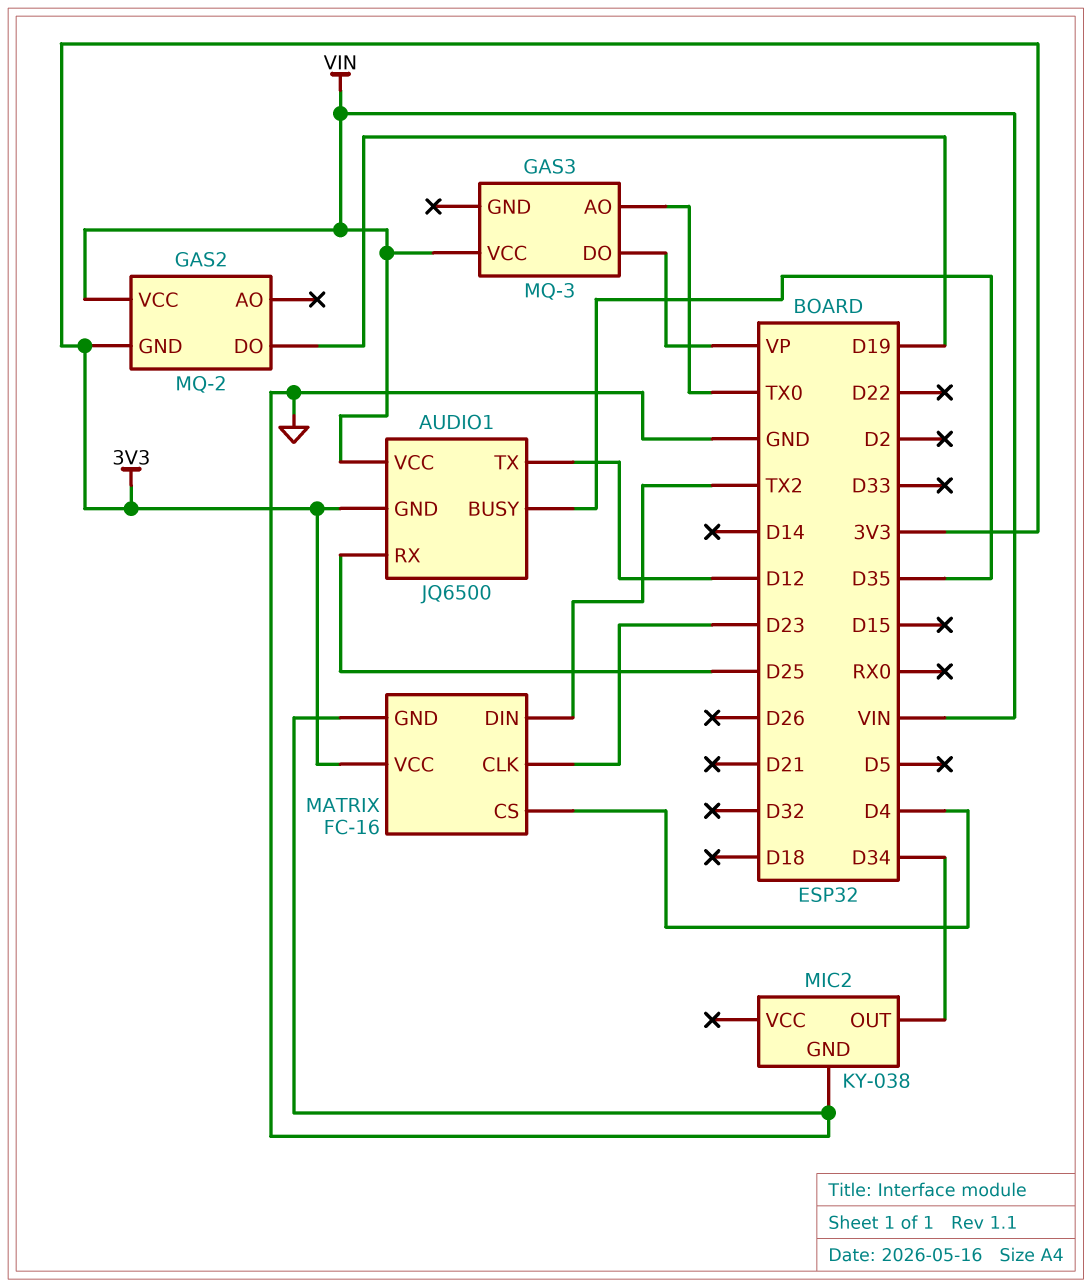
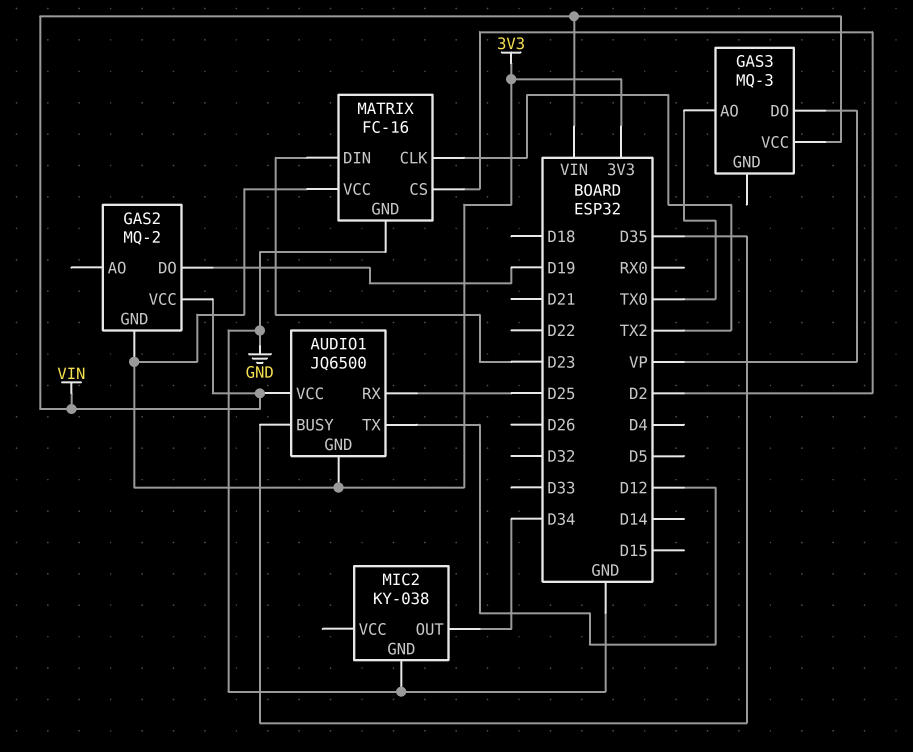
MATRIX pin CLK: D23 -> TX2
MATRIX pin CS: D4 -> D2
MATRIX pin DIN: TX2 -> D23

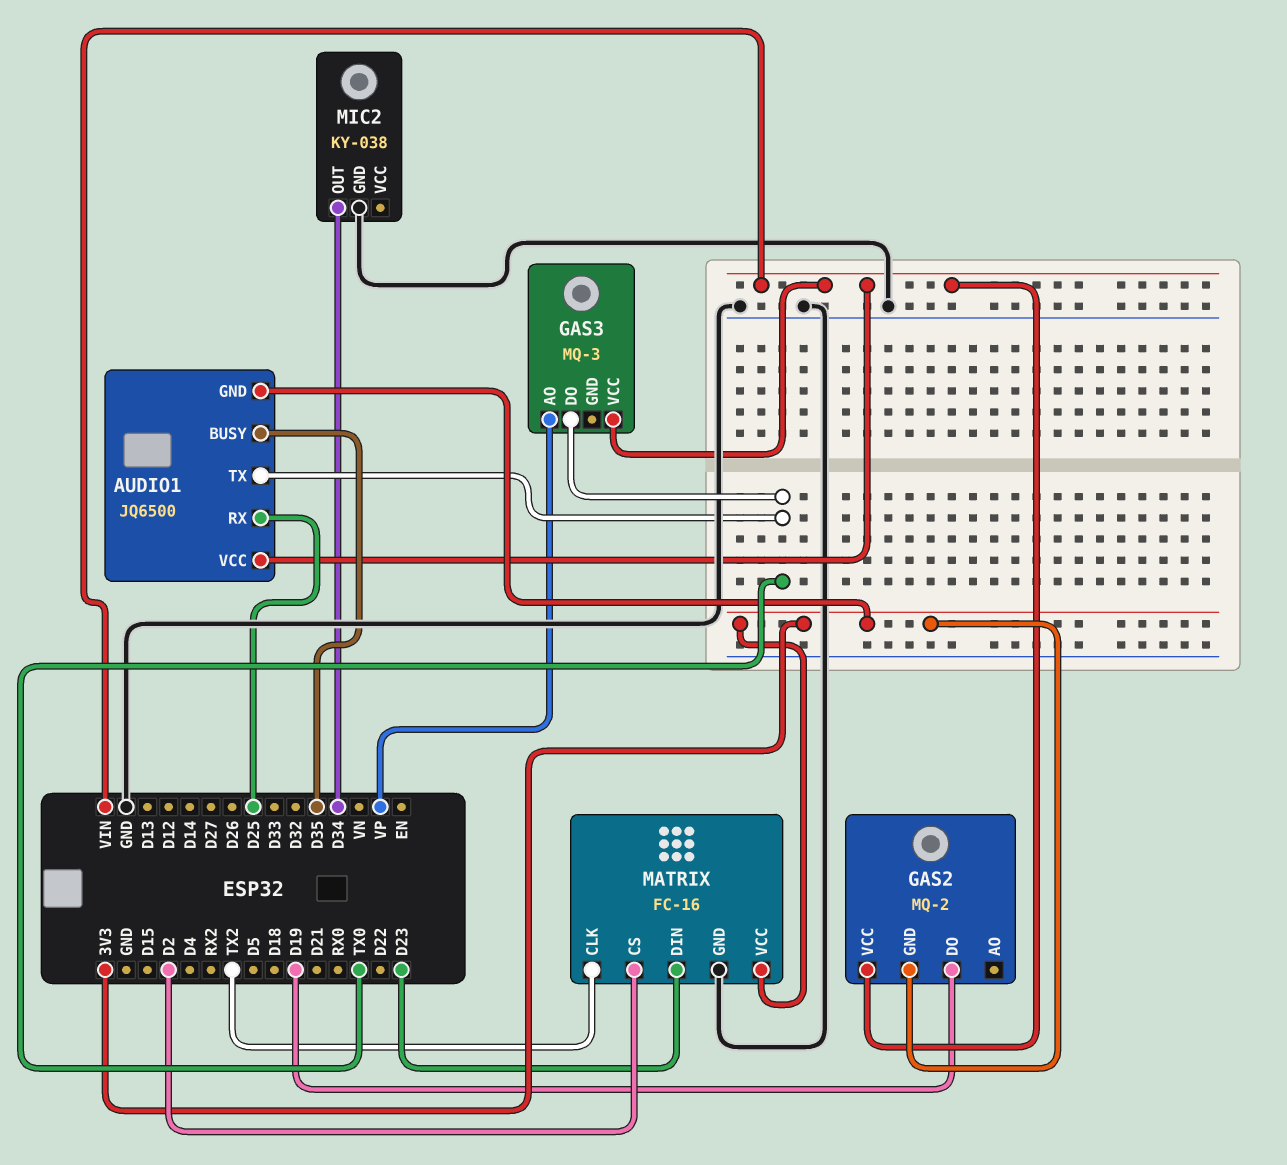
AUDIO1 pin TX: D12 -> TX0
GAS3 pin AO: TX0 -> VP
GAS3 pin DO: VP -> TX0

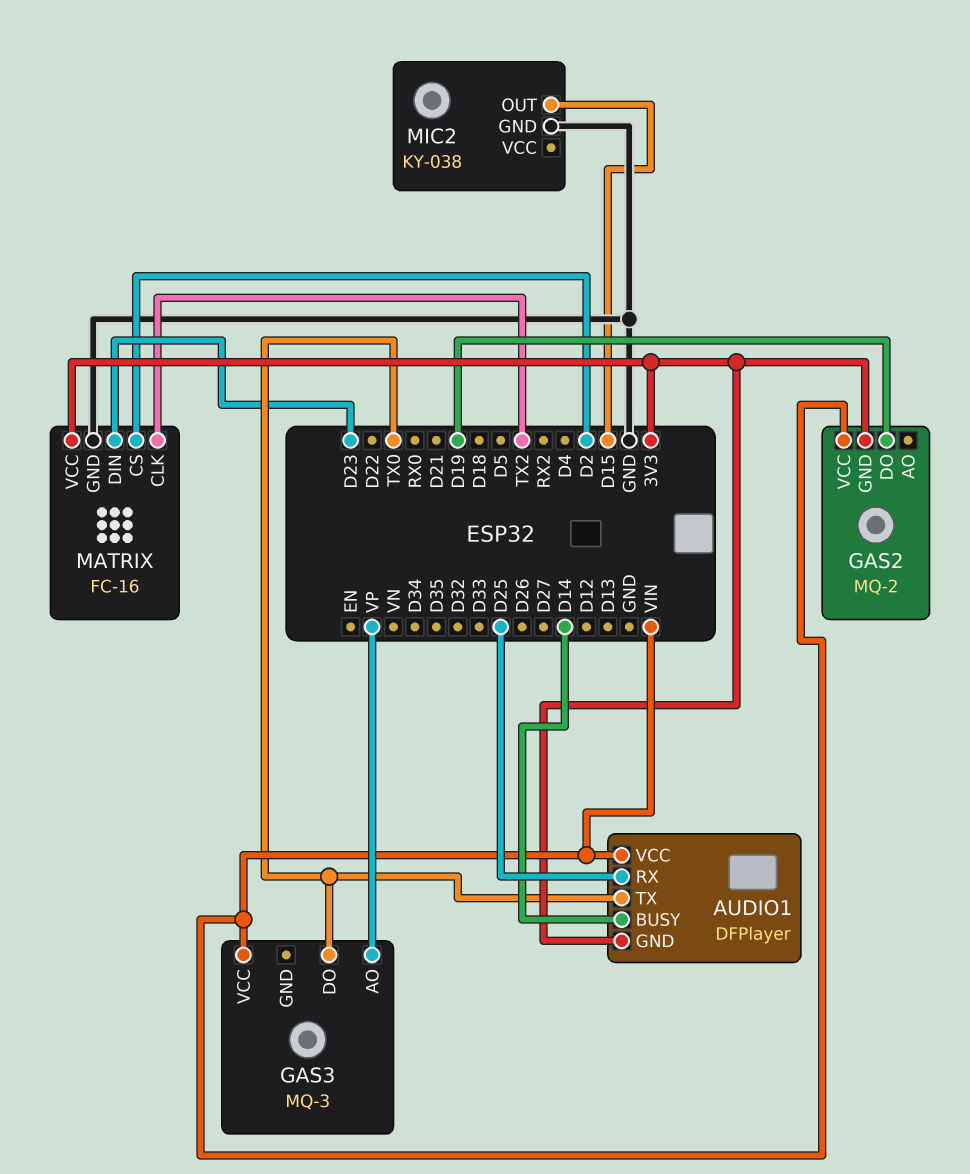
AUDIO1: JQ6500 -> DFPlayer
AUDIO1 pin BUSY: D35 -> D14
MIC2 pin OUT: D34 -> D15

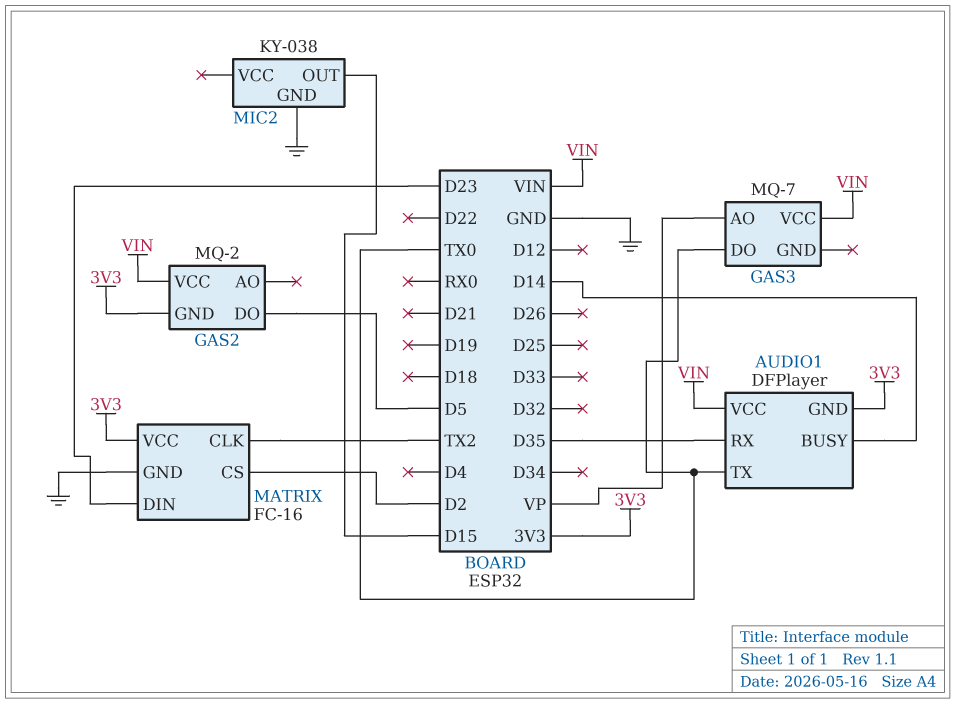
AUDIO1 pin RX: D25 -> D35
GAS2 pin DO: D19 -> D5
GAS3: MQ-3 -> MQ-7

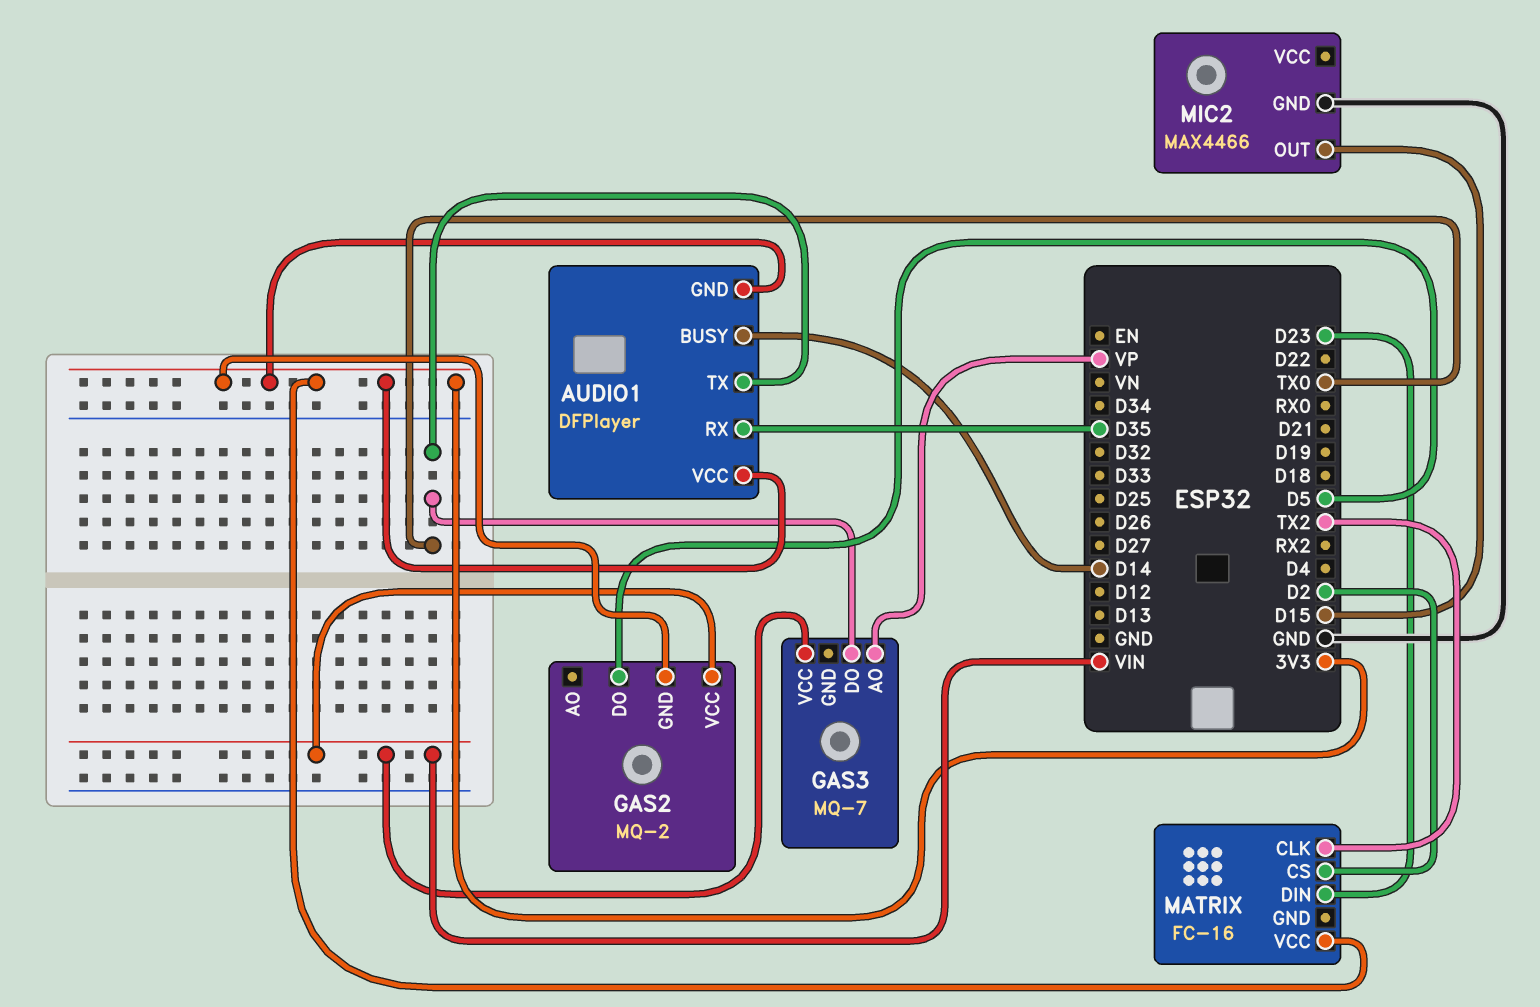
AUDIO1 pin VCC: VIN -> 3V3
MATRIX pin GND: GND -> none
MIC2: KY-038 -> MAX4466

